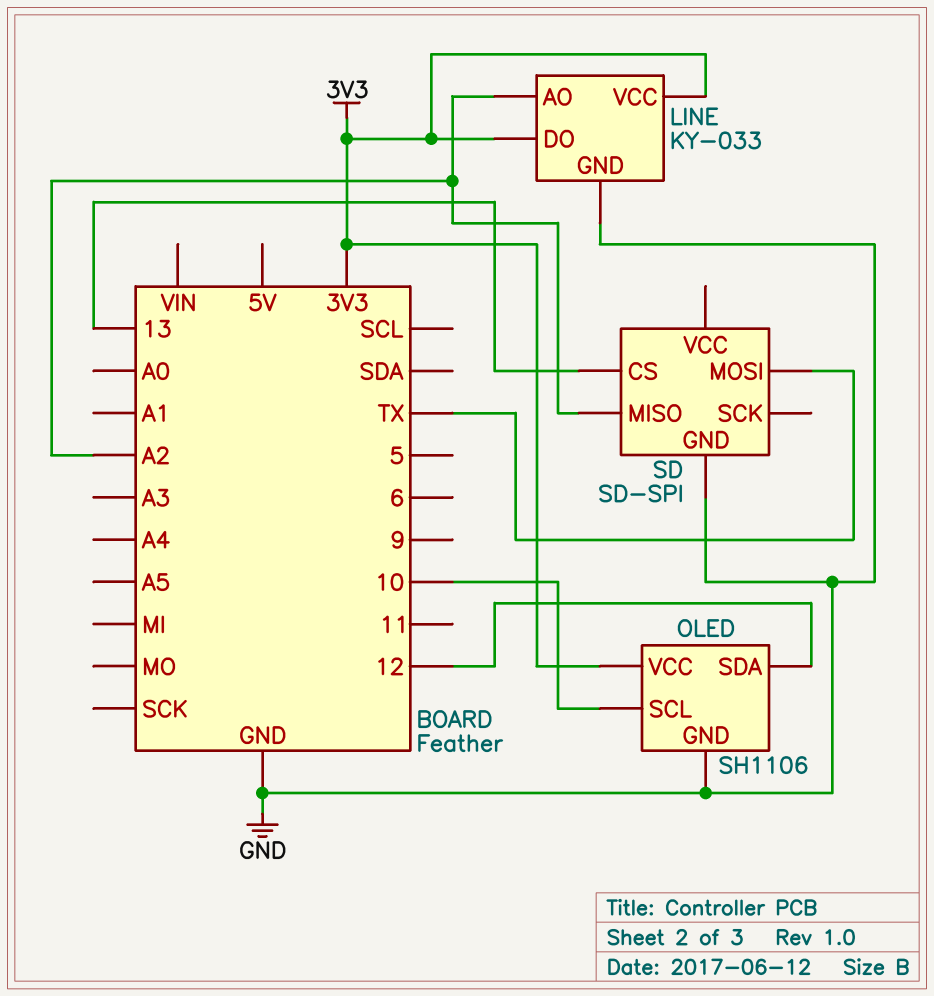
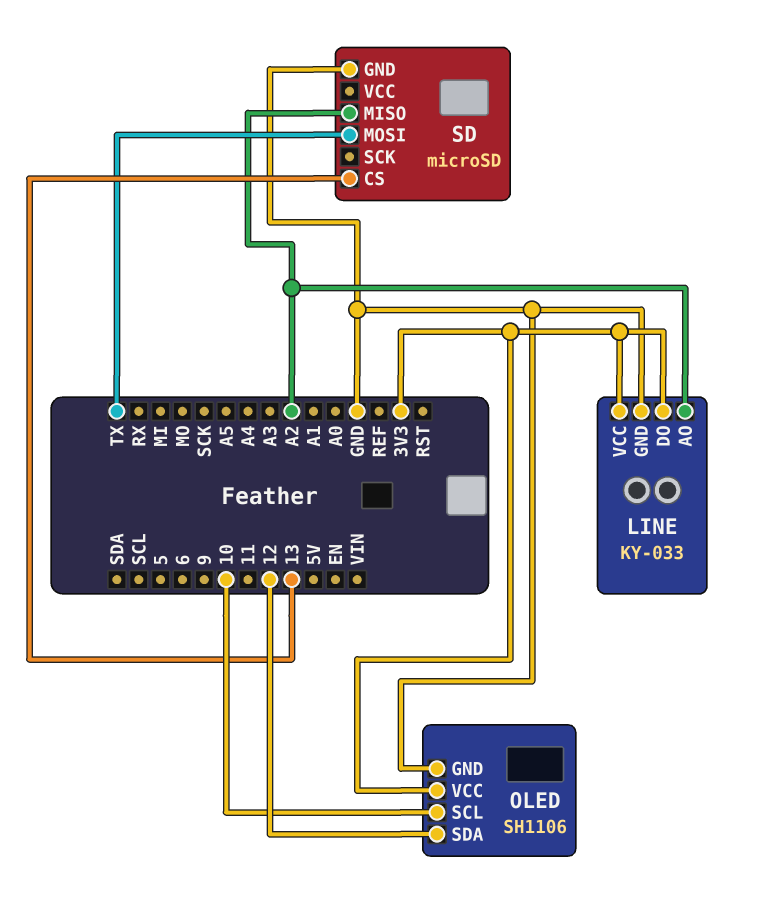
SD: SD-SPI -> microSD

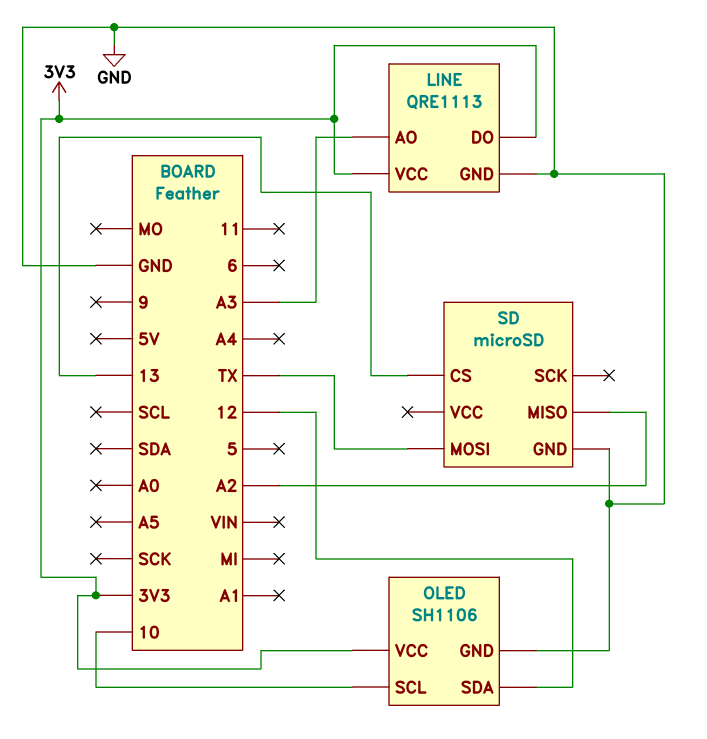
LINE: KY-033 -> QRE1113
LINE pin AO: A2 -> A3

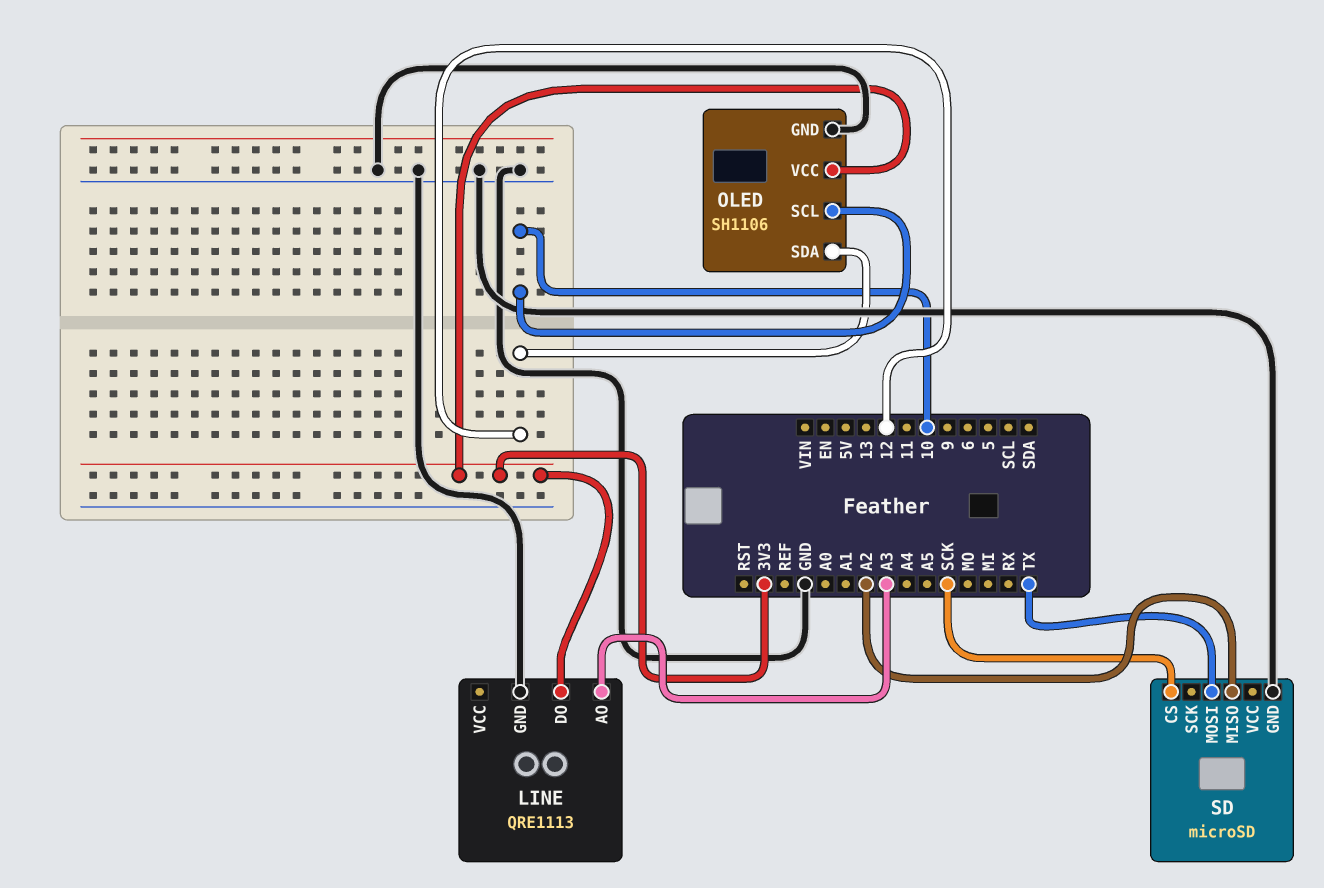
LINE pin VCC: 3V3 -> none
SD pin CS: 13 -> SCK

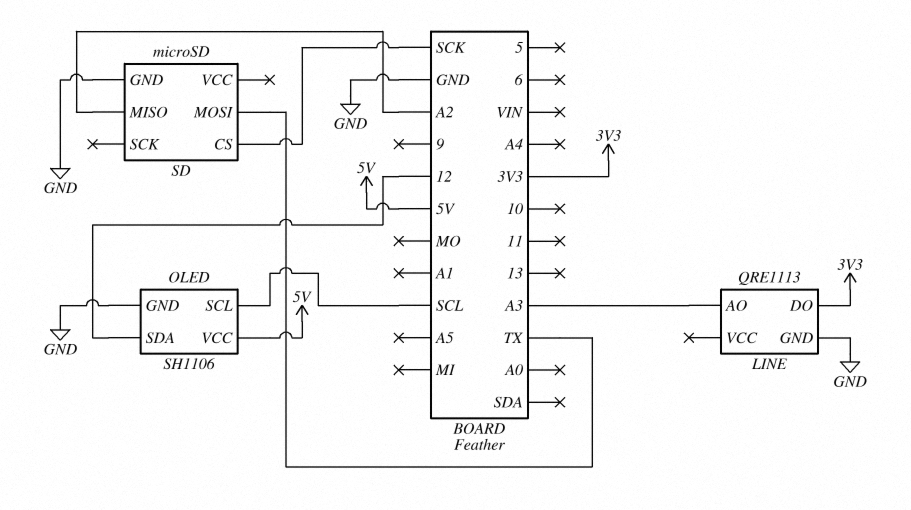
OLED pin SCL: 10 -> SCL
OLED pin VCC: 3V3 -> 5V

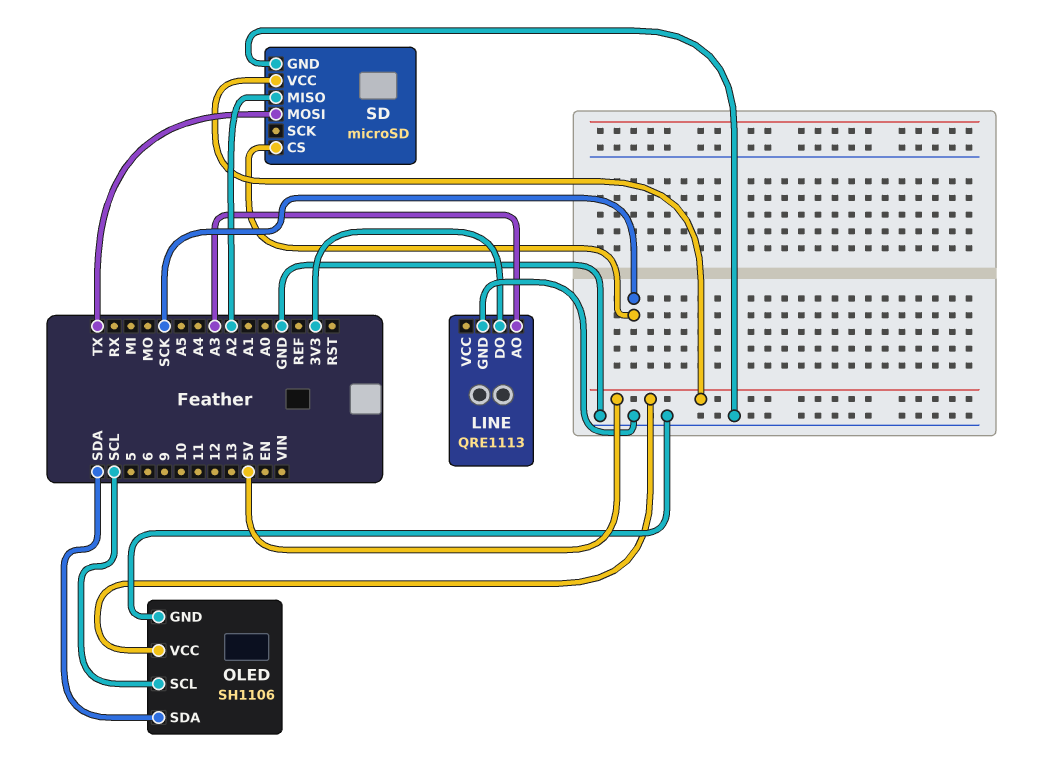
OLED pin SDA: 12 -> SDA
SD pin VCC: none -> 5V

